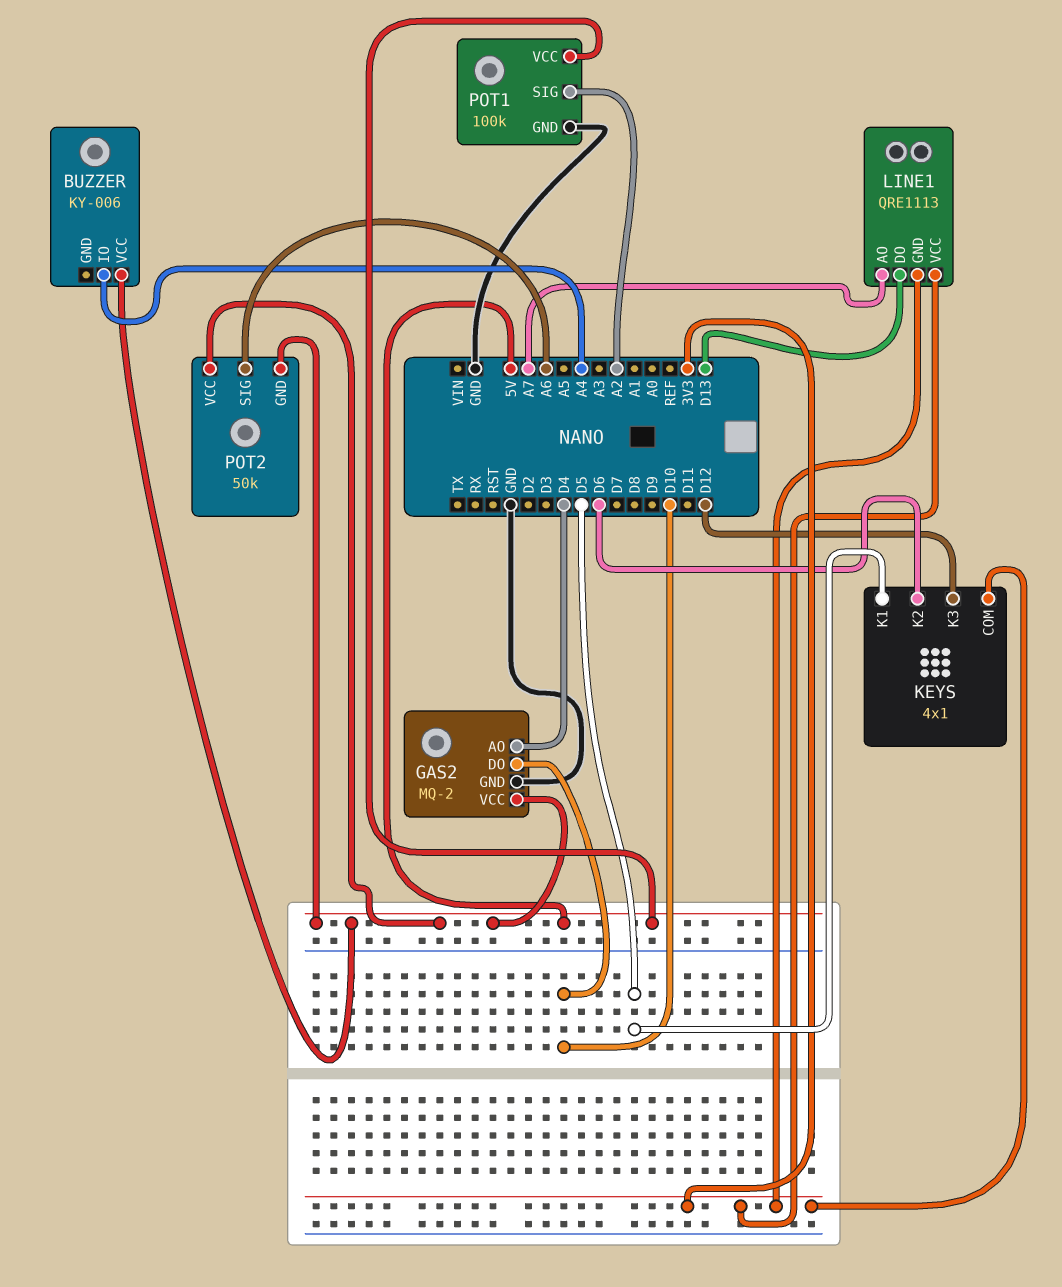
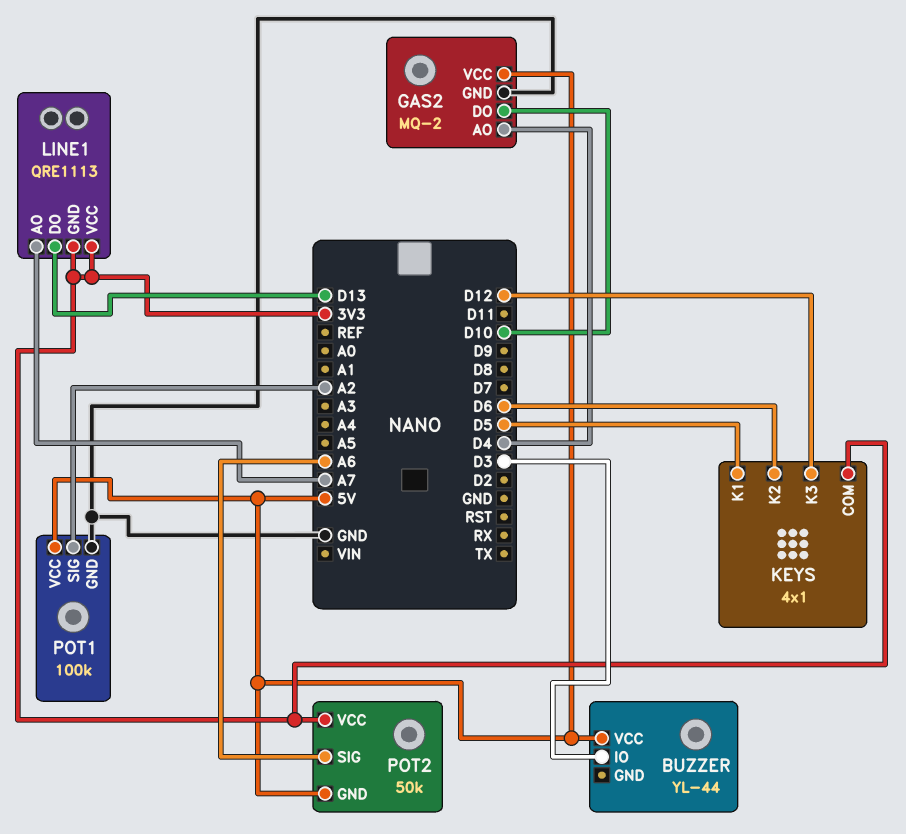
BUZZER: KY-006 -> YL-44
BUZZER pin IO: A4 -> D3
POT2 pin VCC: 5V -> 3V3

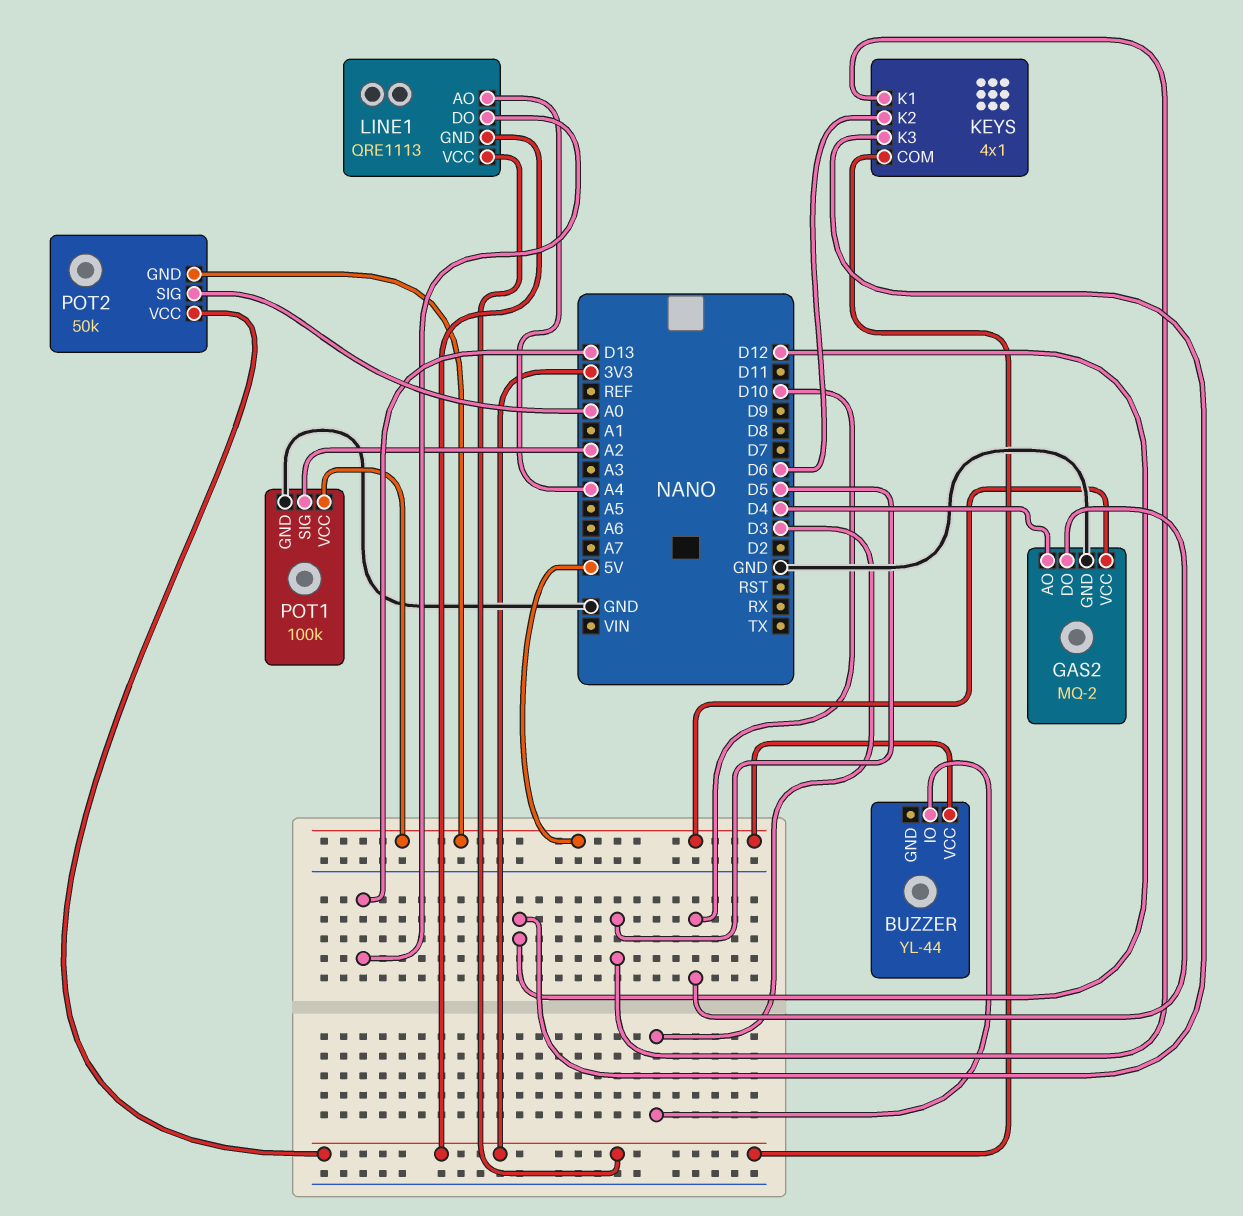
LINE1 pin AO: A7 -> A4
POT2 pin SIG: A6 -> A0

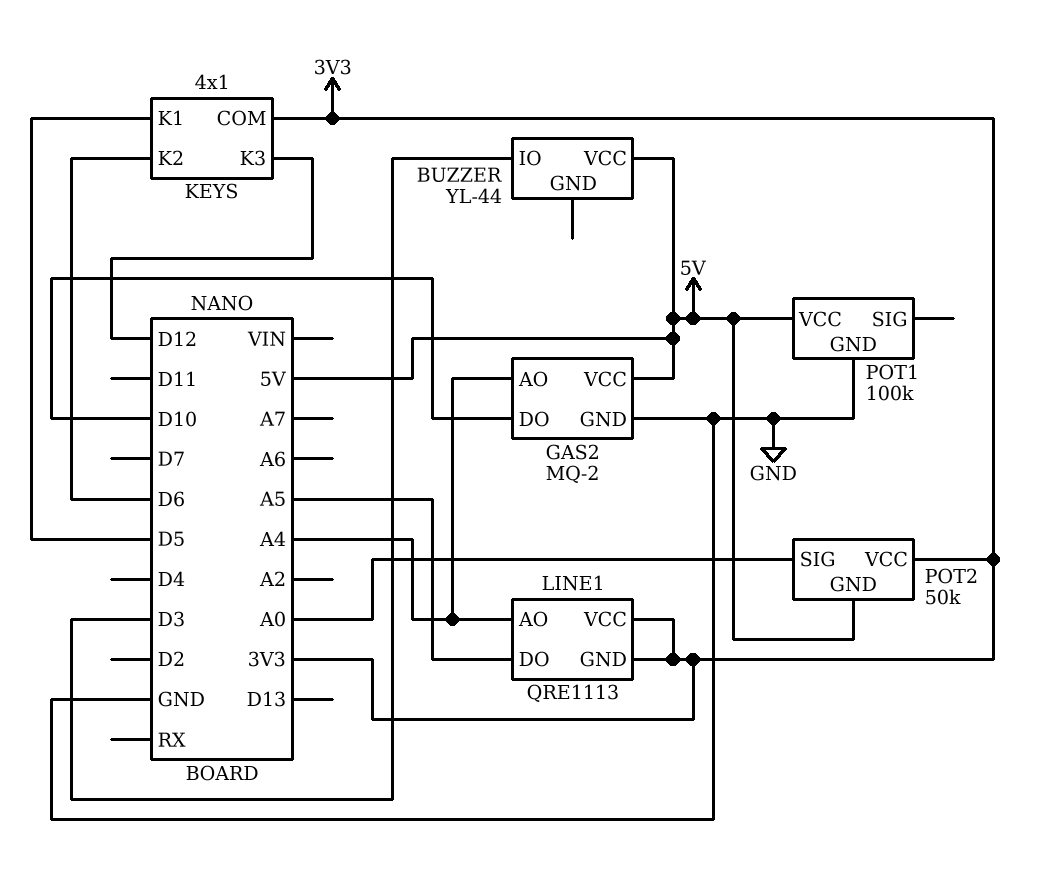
GAS2 pin AO: D4 -> A4
LINE1 pin DO: D13 -> A5
POT1 pin SIG: A2 -> none

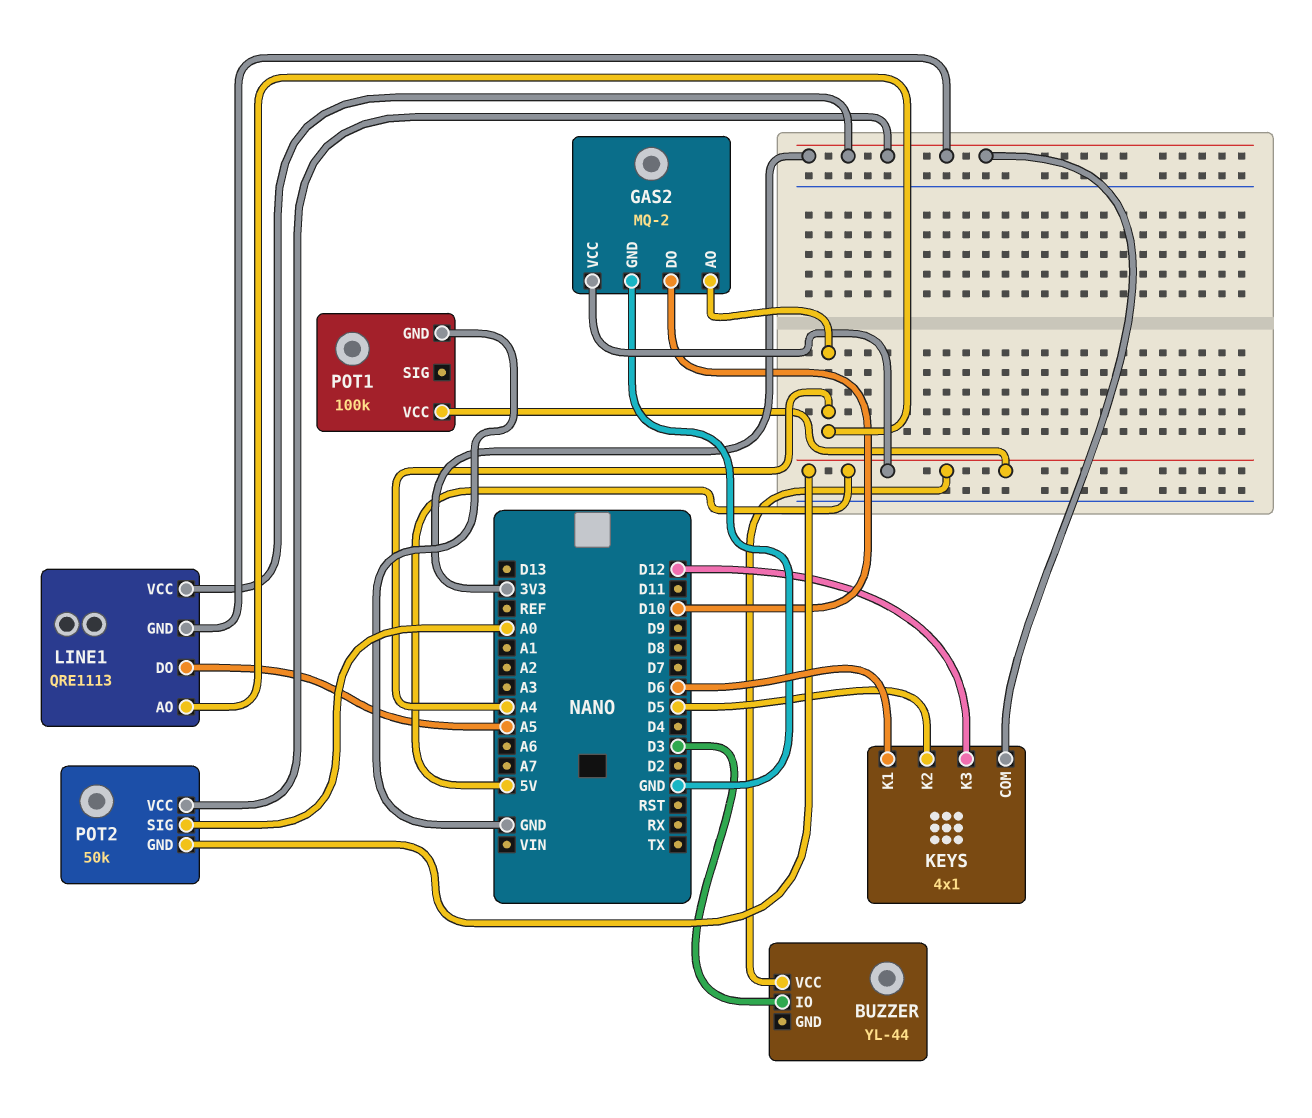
KEYS pin K1: D5 -> D6
KEYS pin K2: D6 -> D5

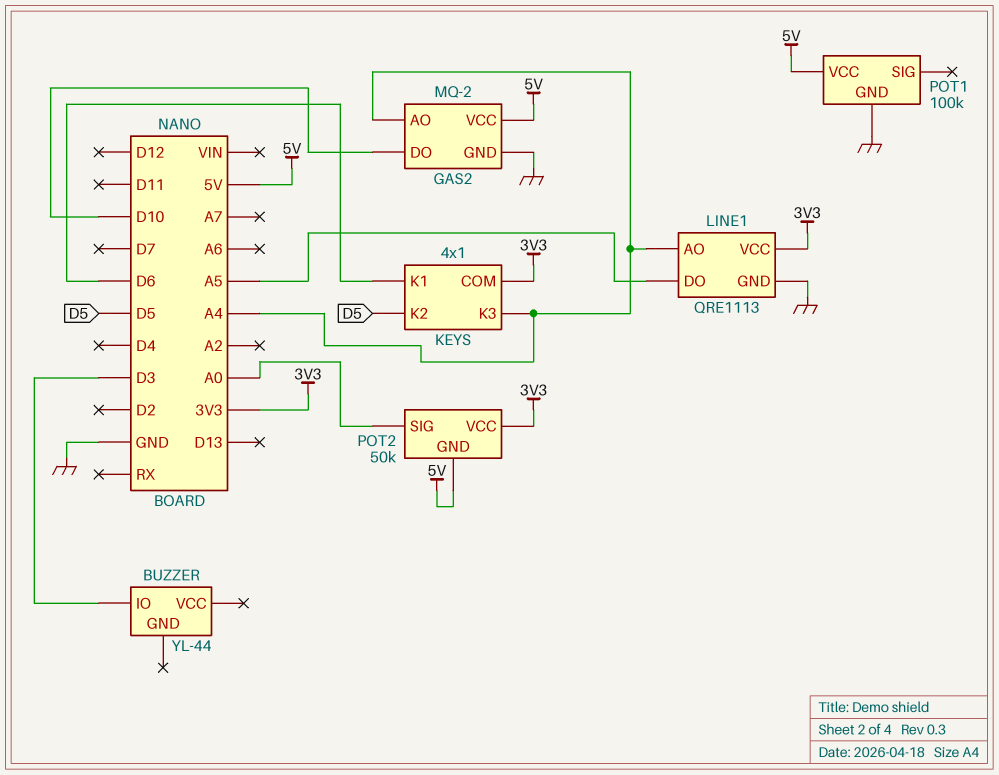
BUZZER pin VCC: 5V -> none
KEYS pin K3: D12 -> A4
LINE1 pin GND: 3V3 -> GND

